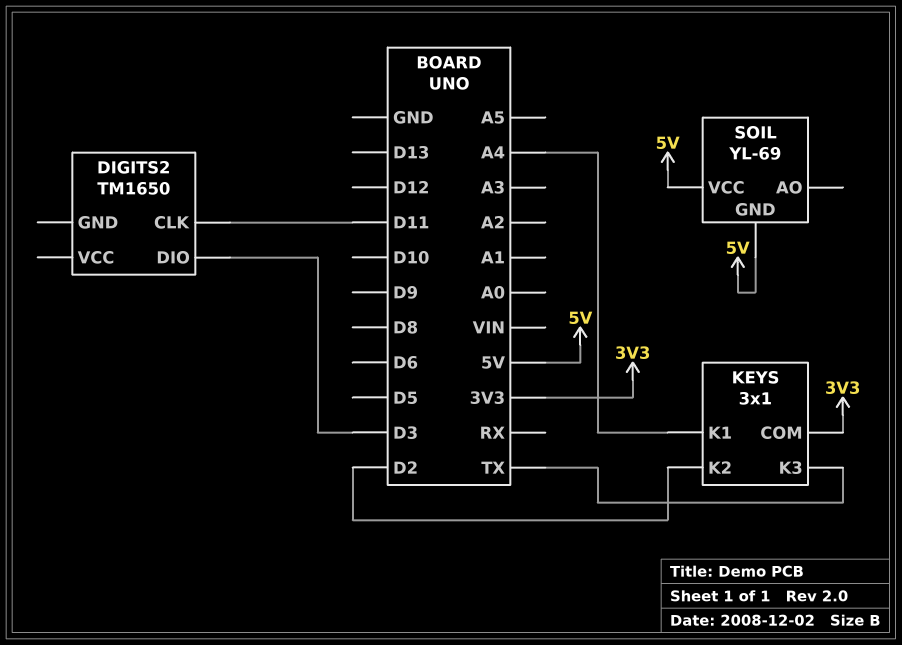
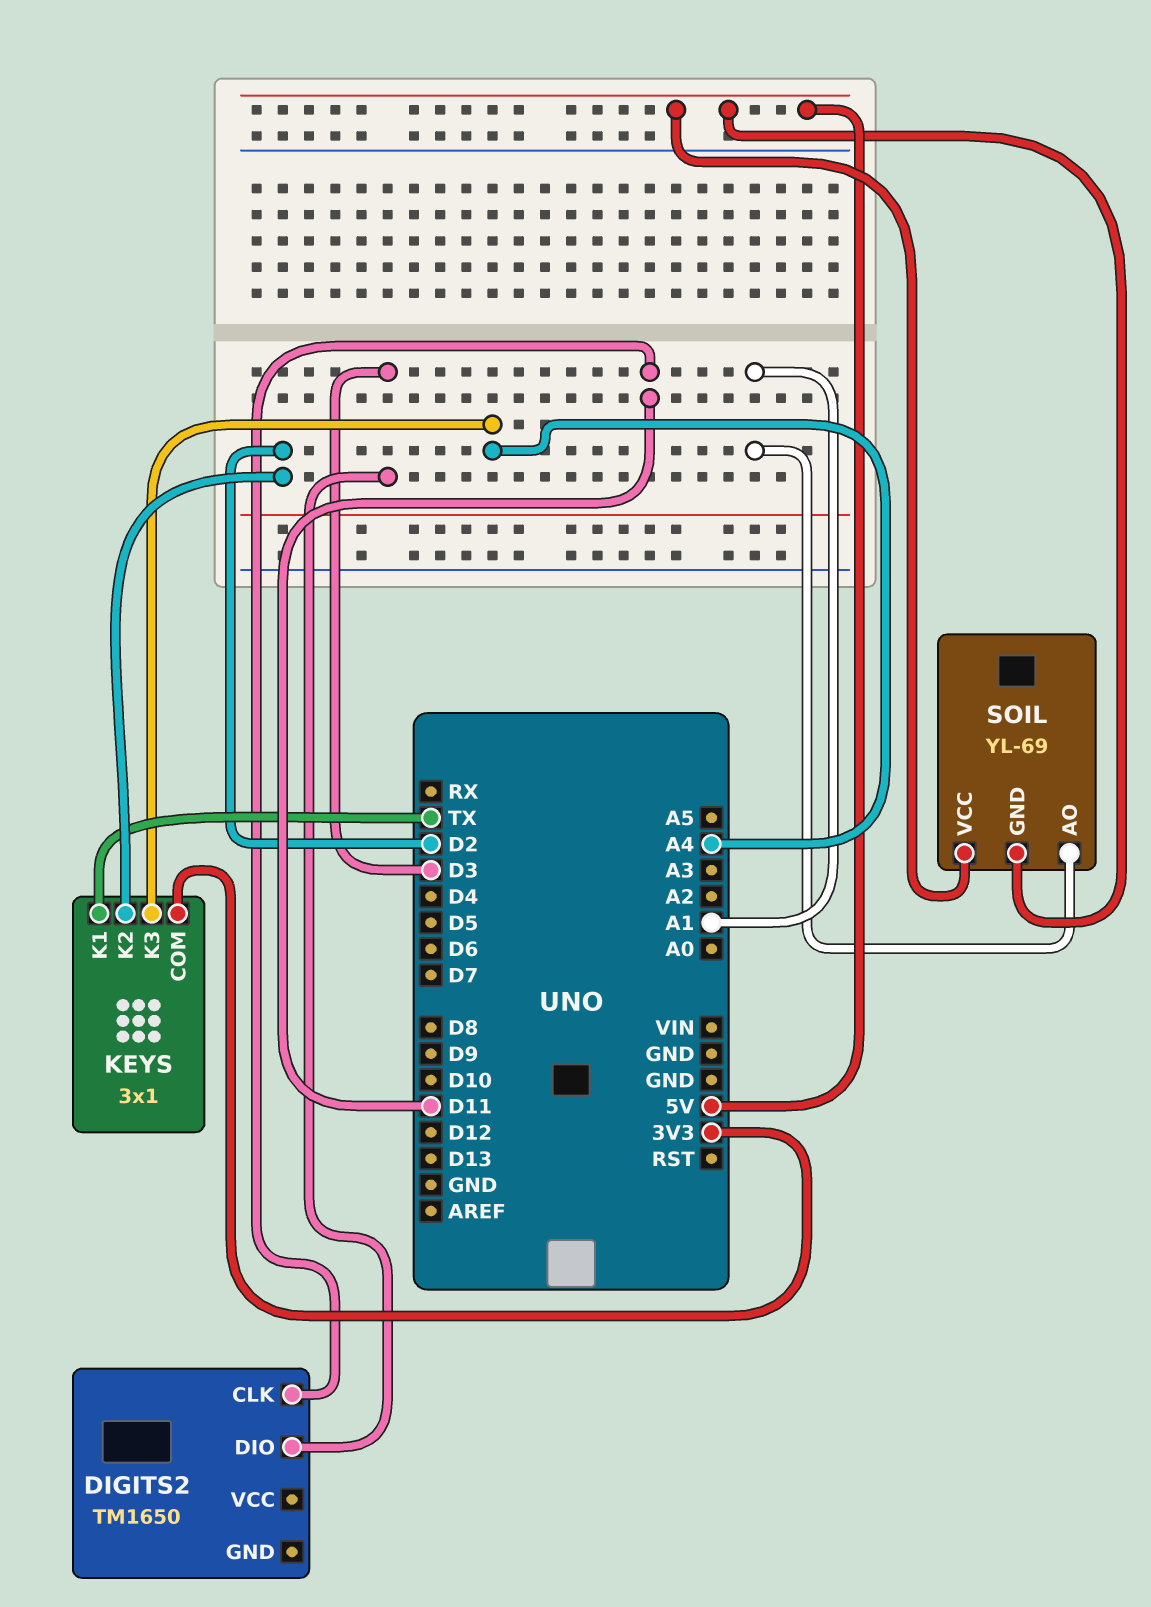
KEYS pin K1: A4 -> TX
KEYS pin K3: TX -> A4
SOIL pin AO: none -> A1

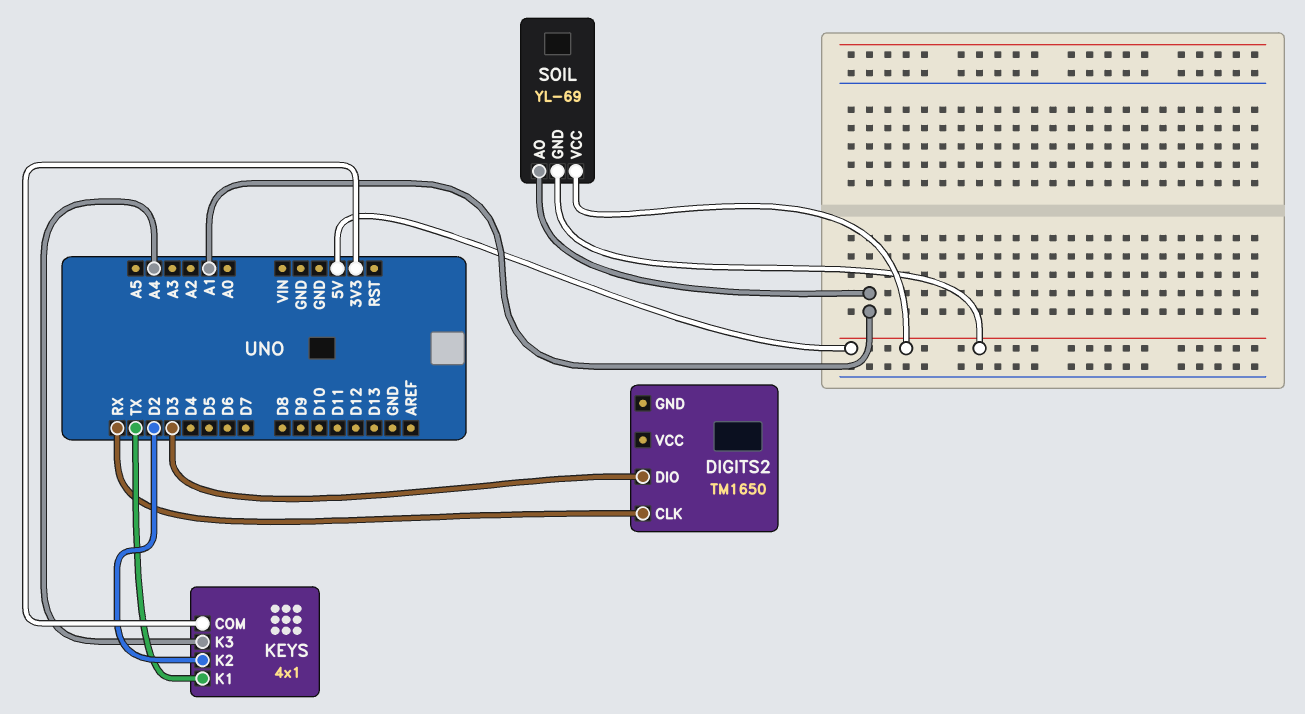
DIGITS2 pin CLK: D11 -> RX
KEYS: 3x1 -> 4x1

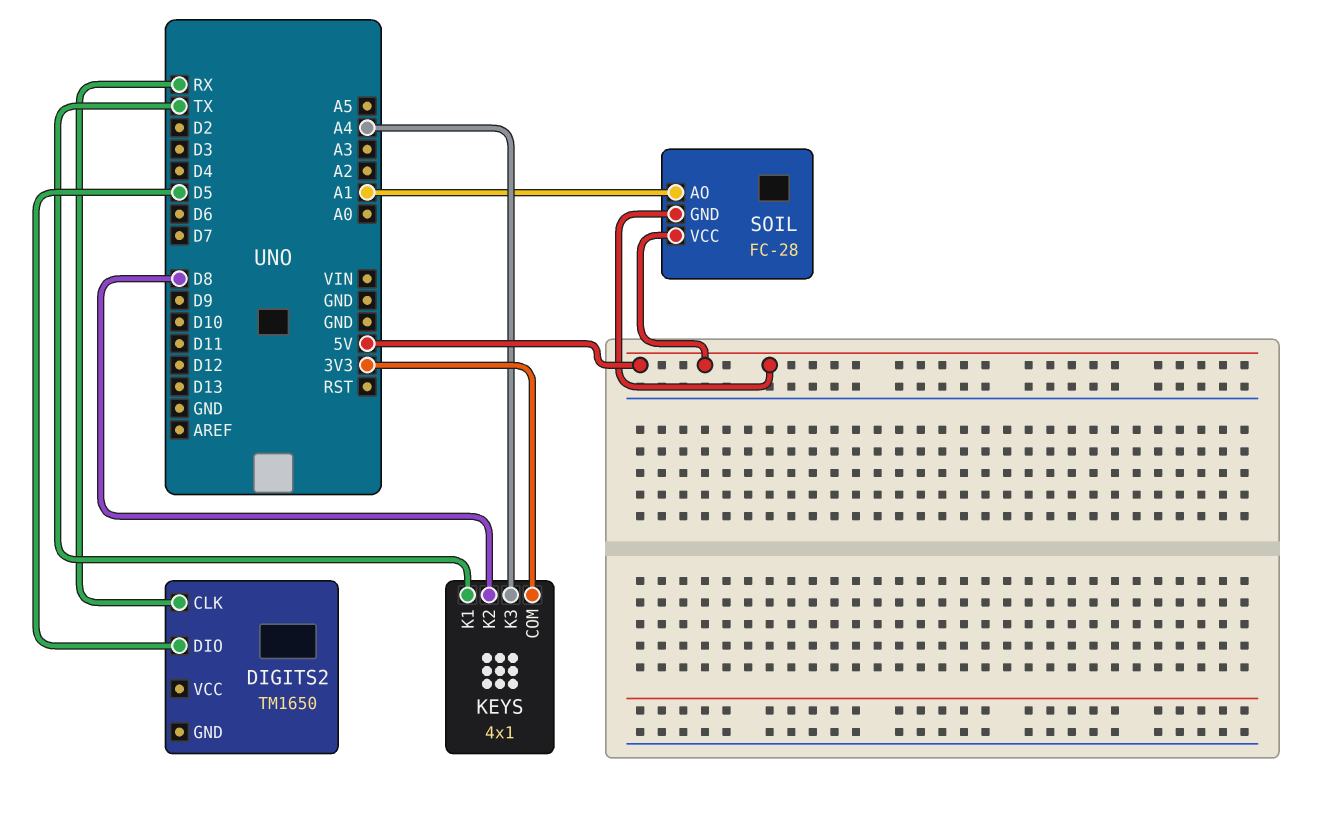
DIGITS2 pin DIO: D3 -> D5
KEYS pin K2: D2 -> D8
SOIL: YL-69 -> FC-28

